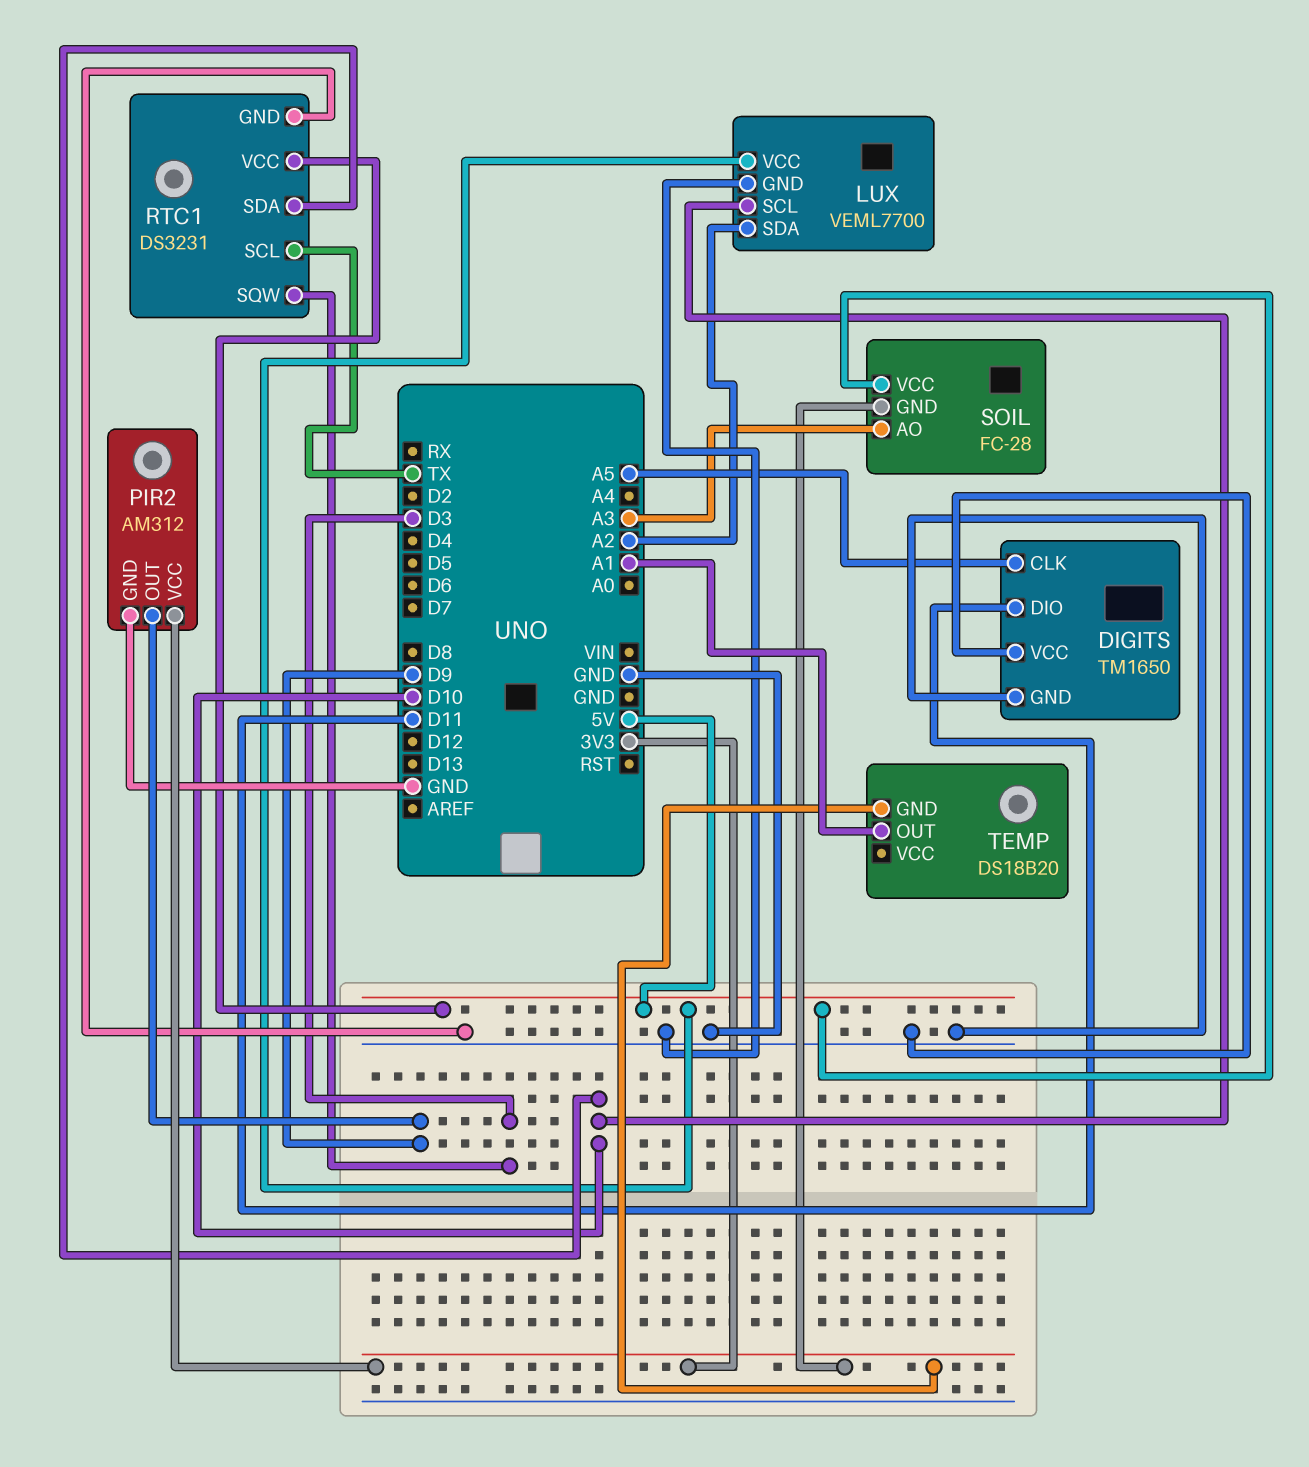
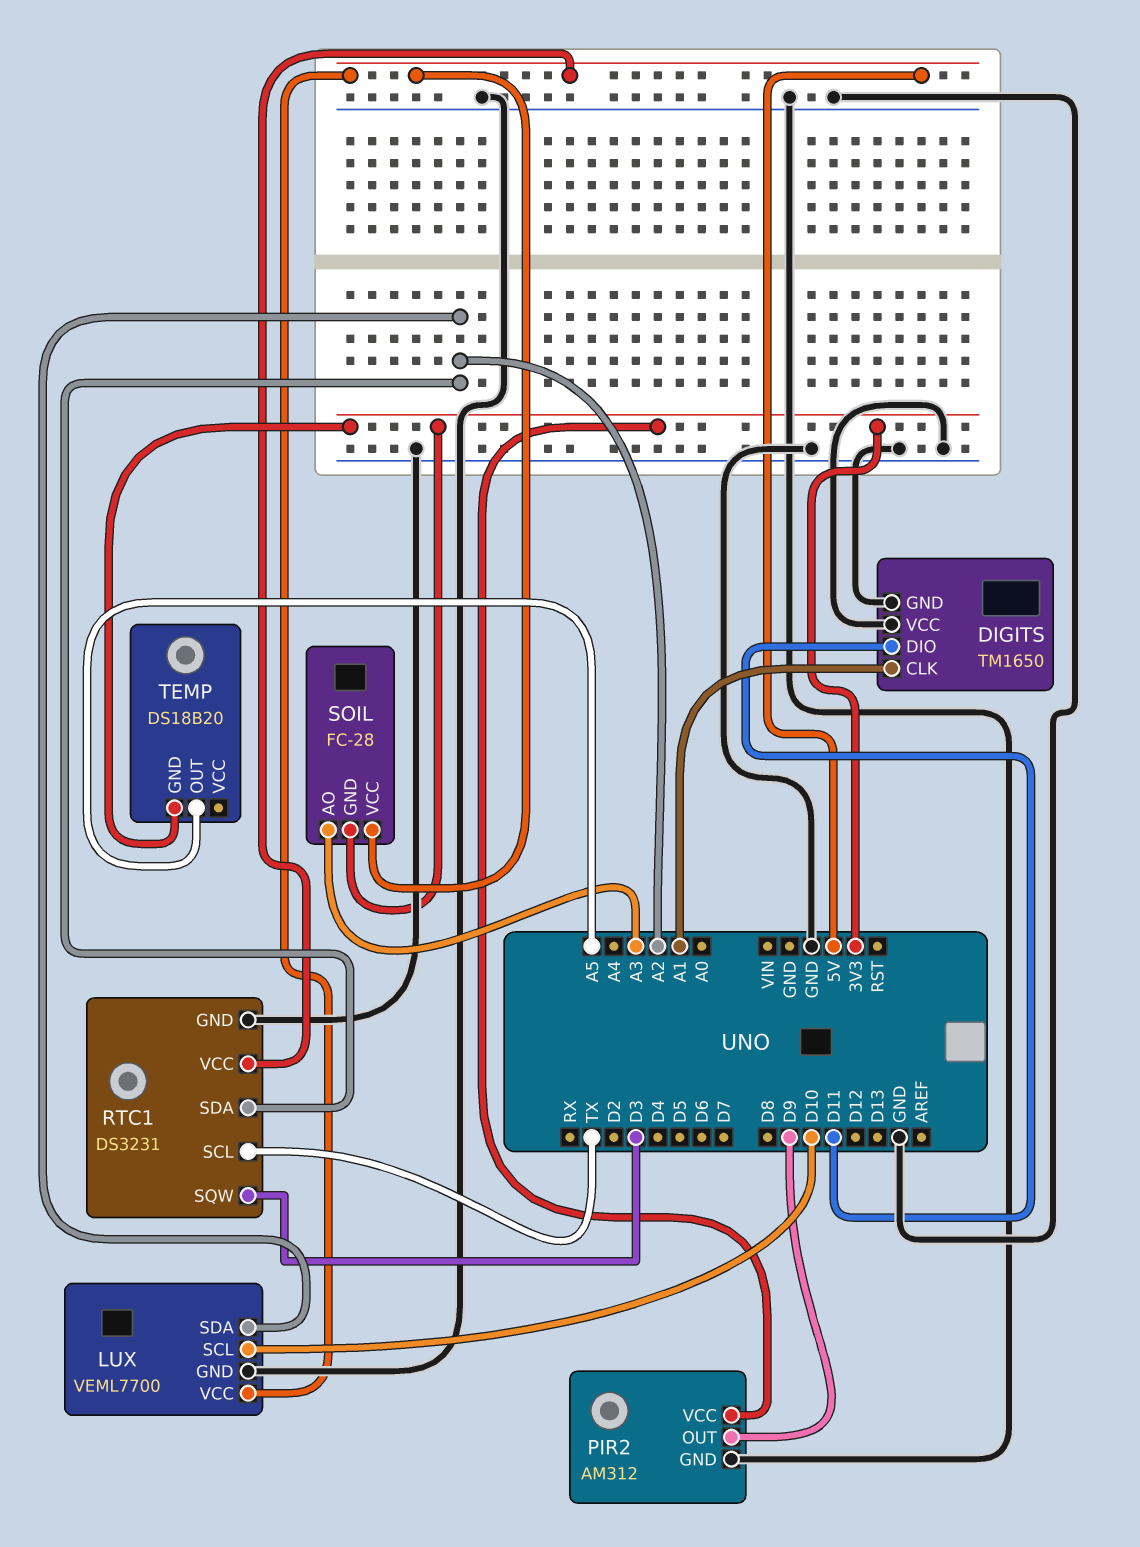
DIGITS pin CLK: A5 -> A1
RTC1 pin SDA: D10 -> A2
TEMP pin OUT: A1 -> A5

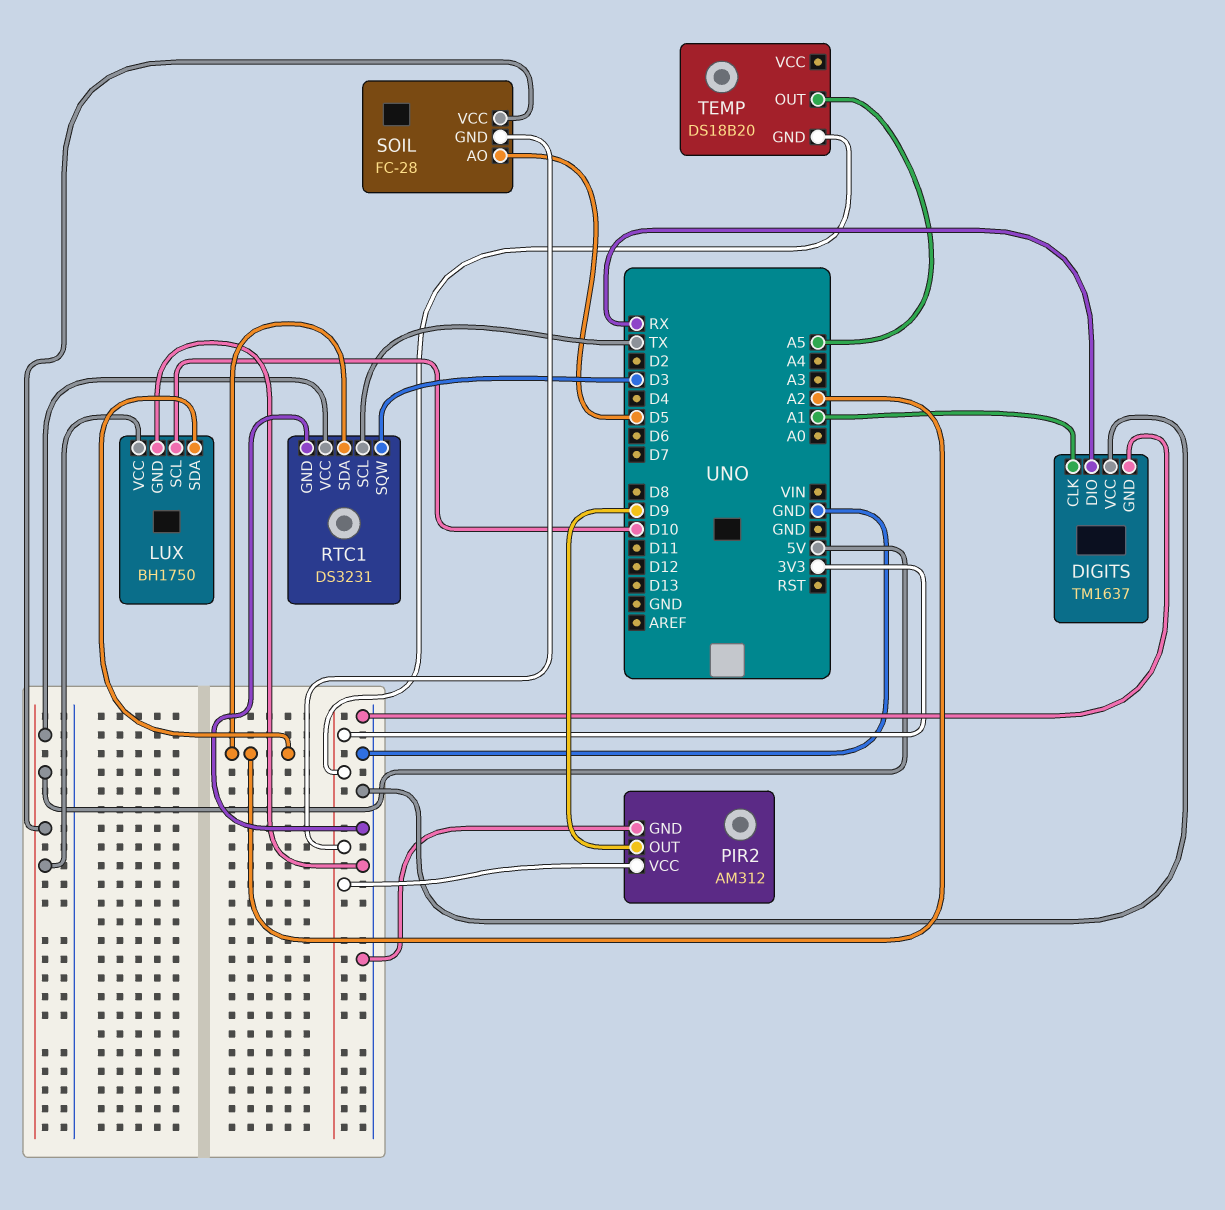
DIGITS: TM1650 -> TM1637
DIGITS pin DIO: D11 -> RX
LUX: VEML7700 -> BH1750
SOIL pin AO: A3 -> D5

